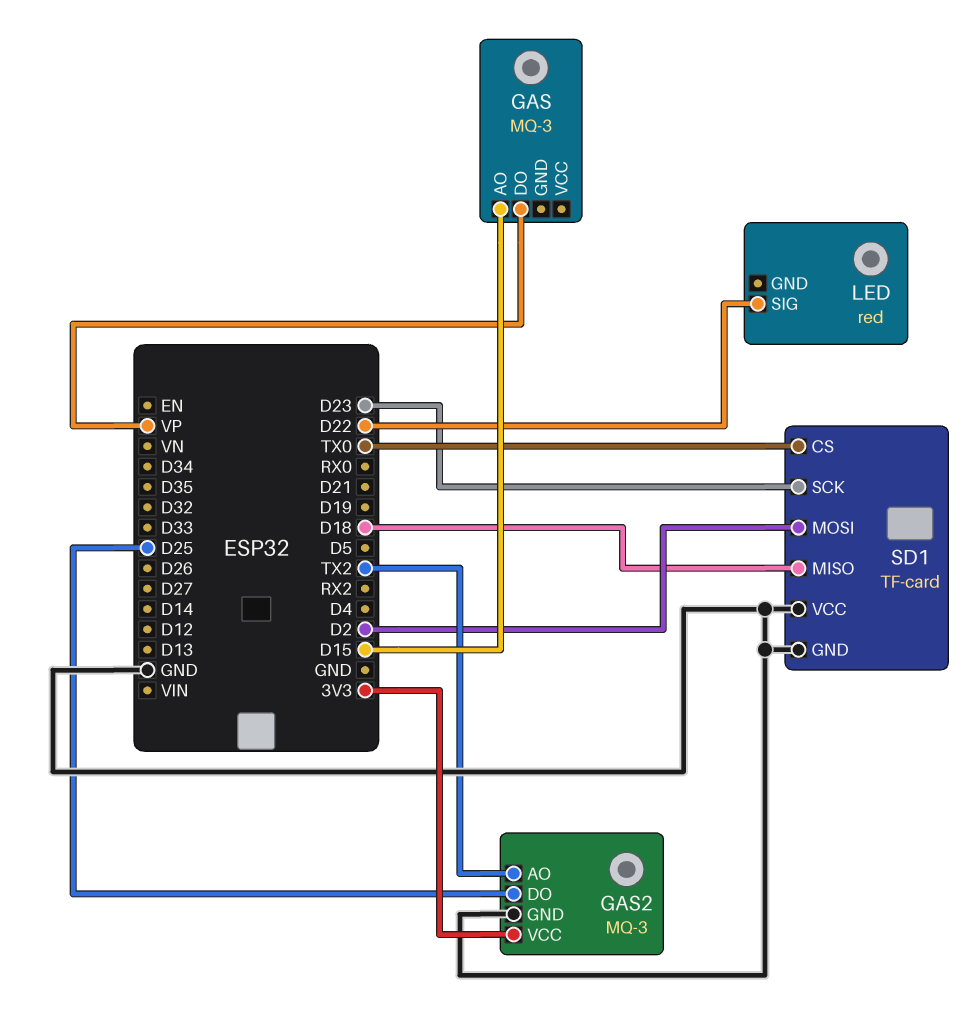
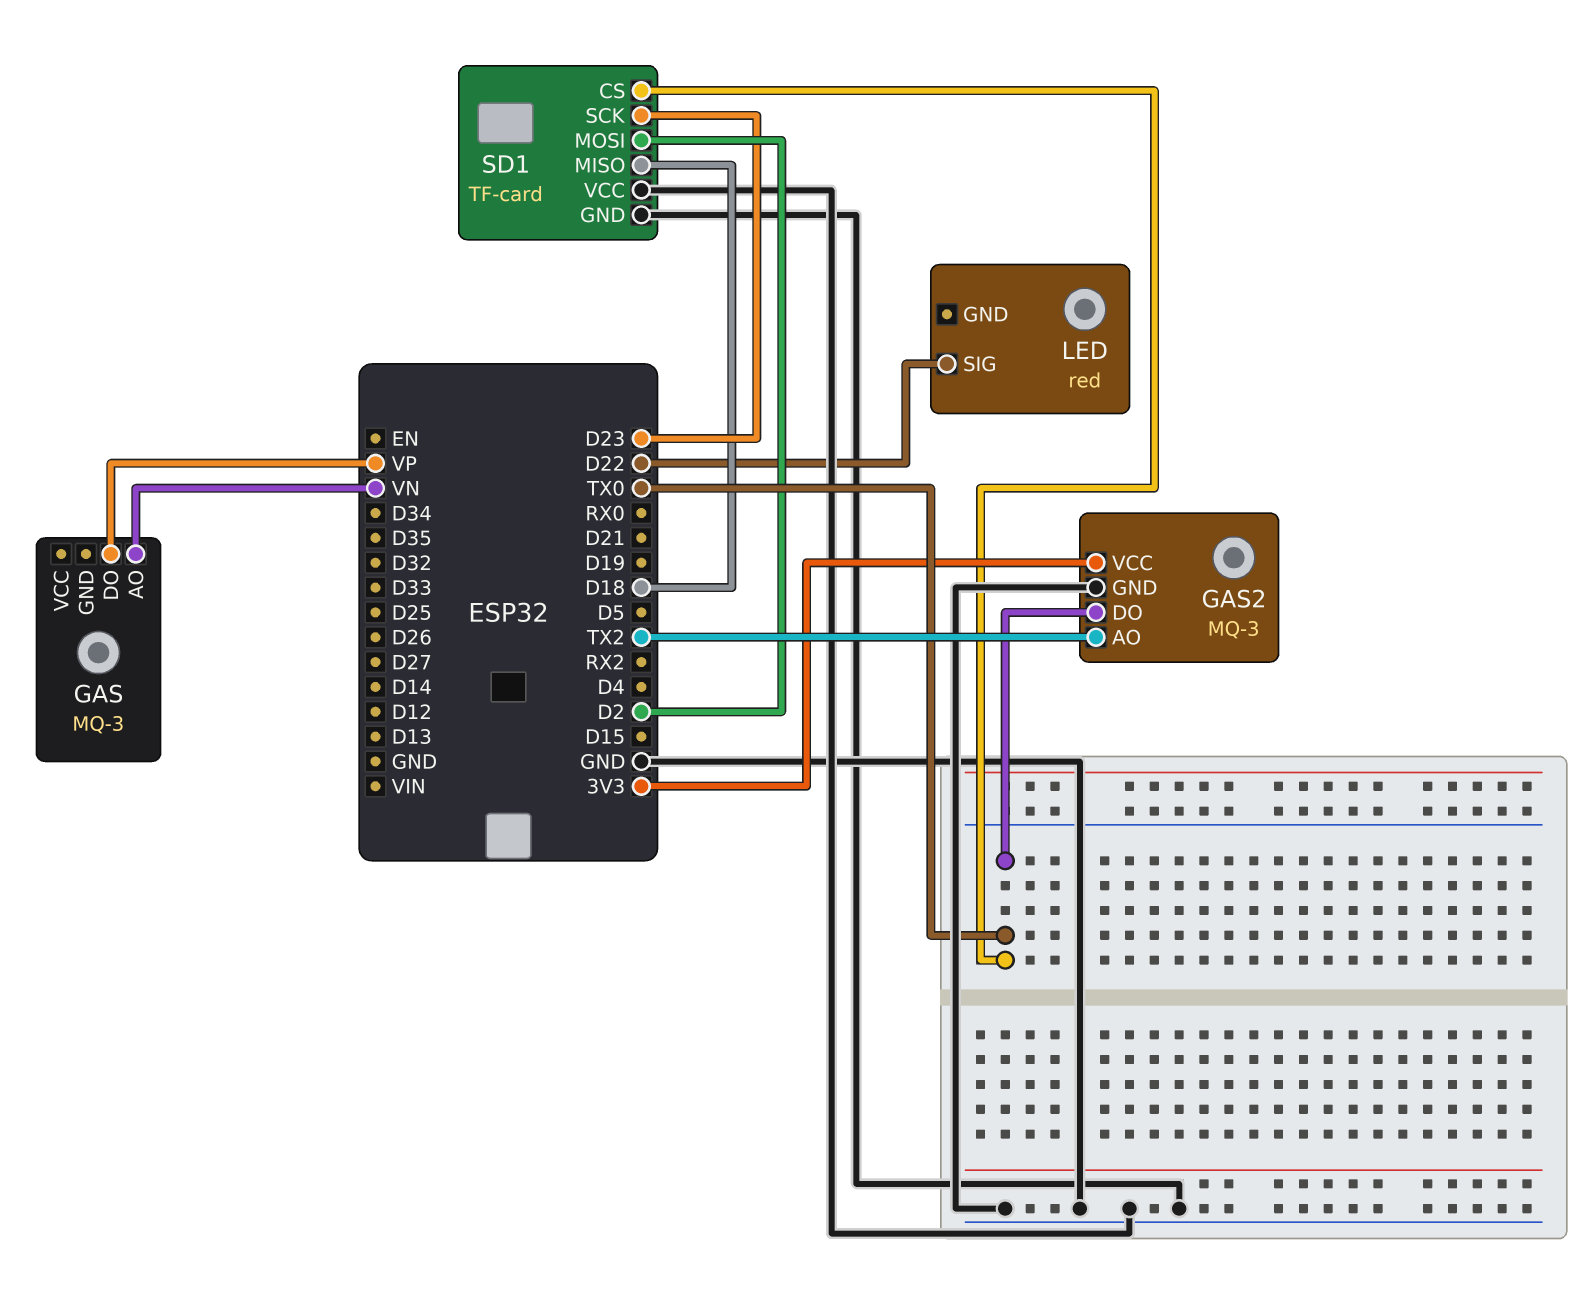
GAS pin AO: D15 -> VN
GAS2 pin DO: D25 -> TX0

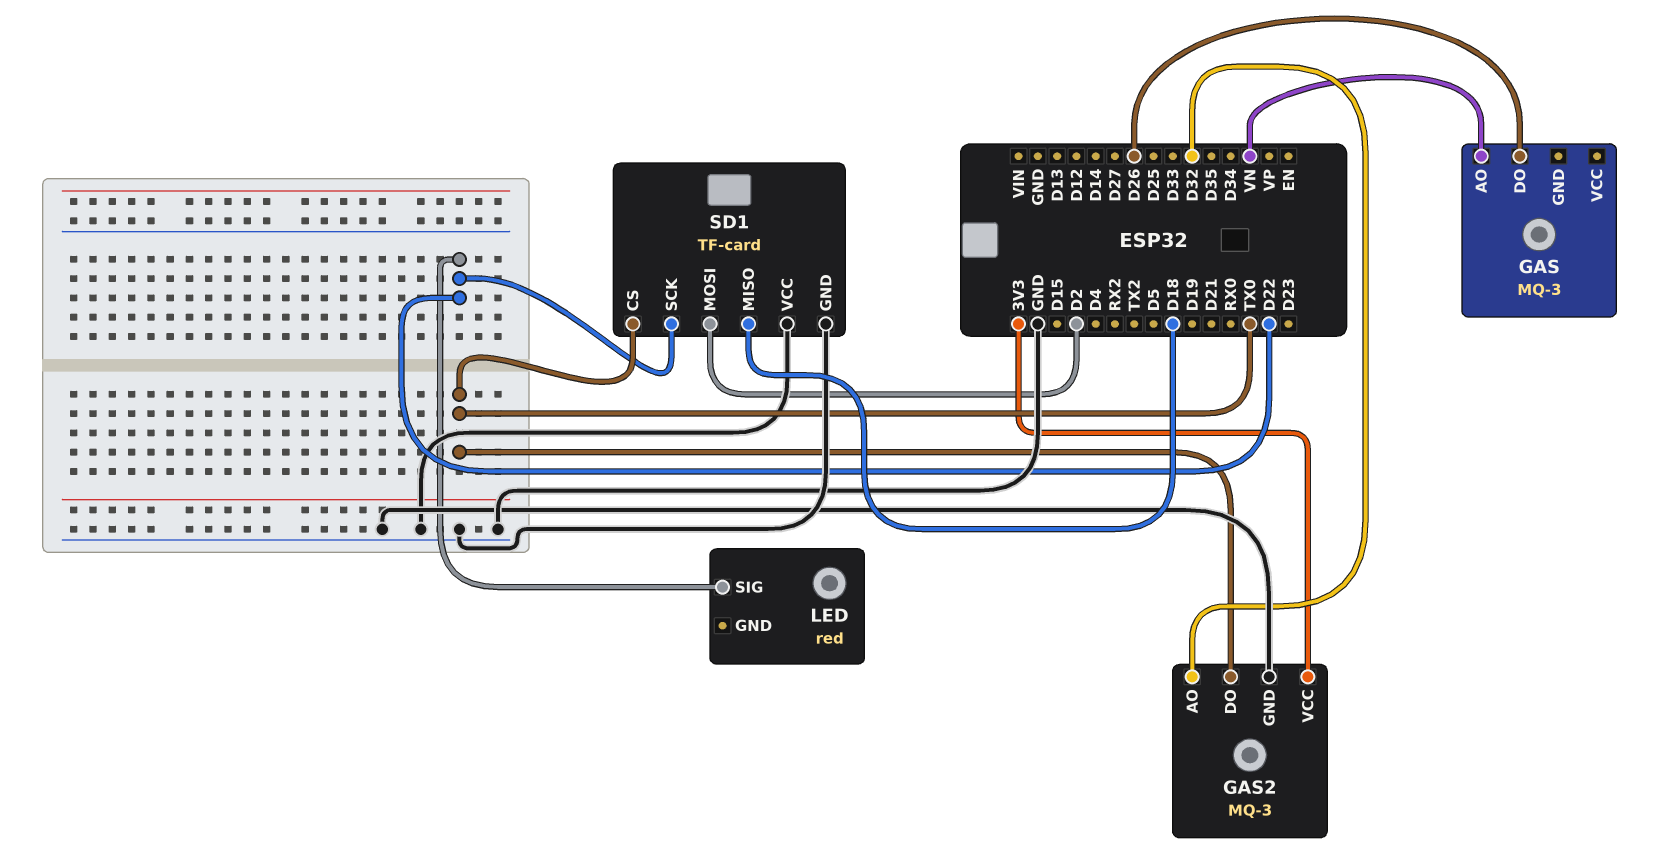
GAS pin DO: VP -> D26
GAS2 pin AO: TX2 -> D32
SD1 pin SCK: D23 -> D22

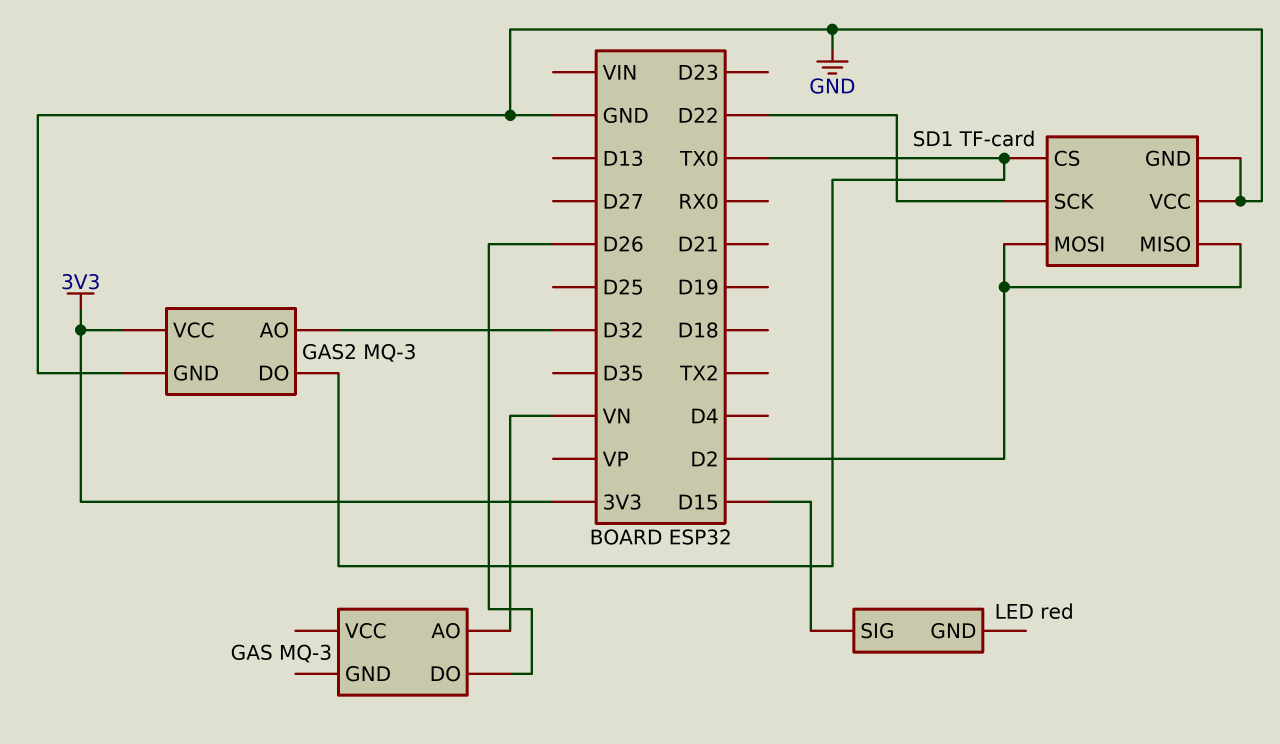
LED pin SIG: D22 -> D15
SD1 pin MISO: D18 -> D2

